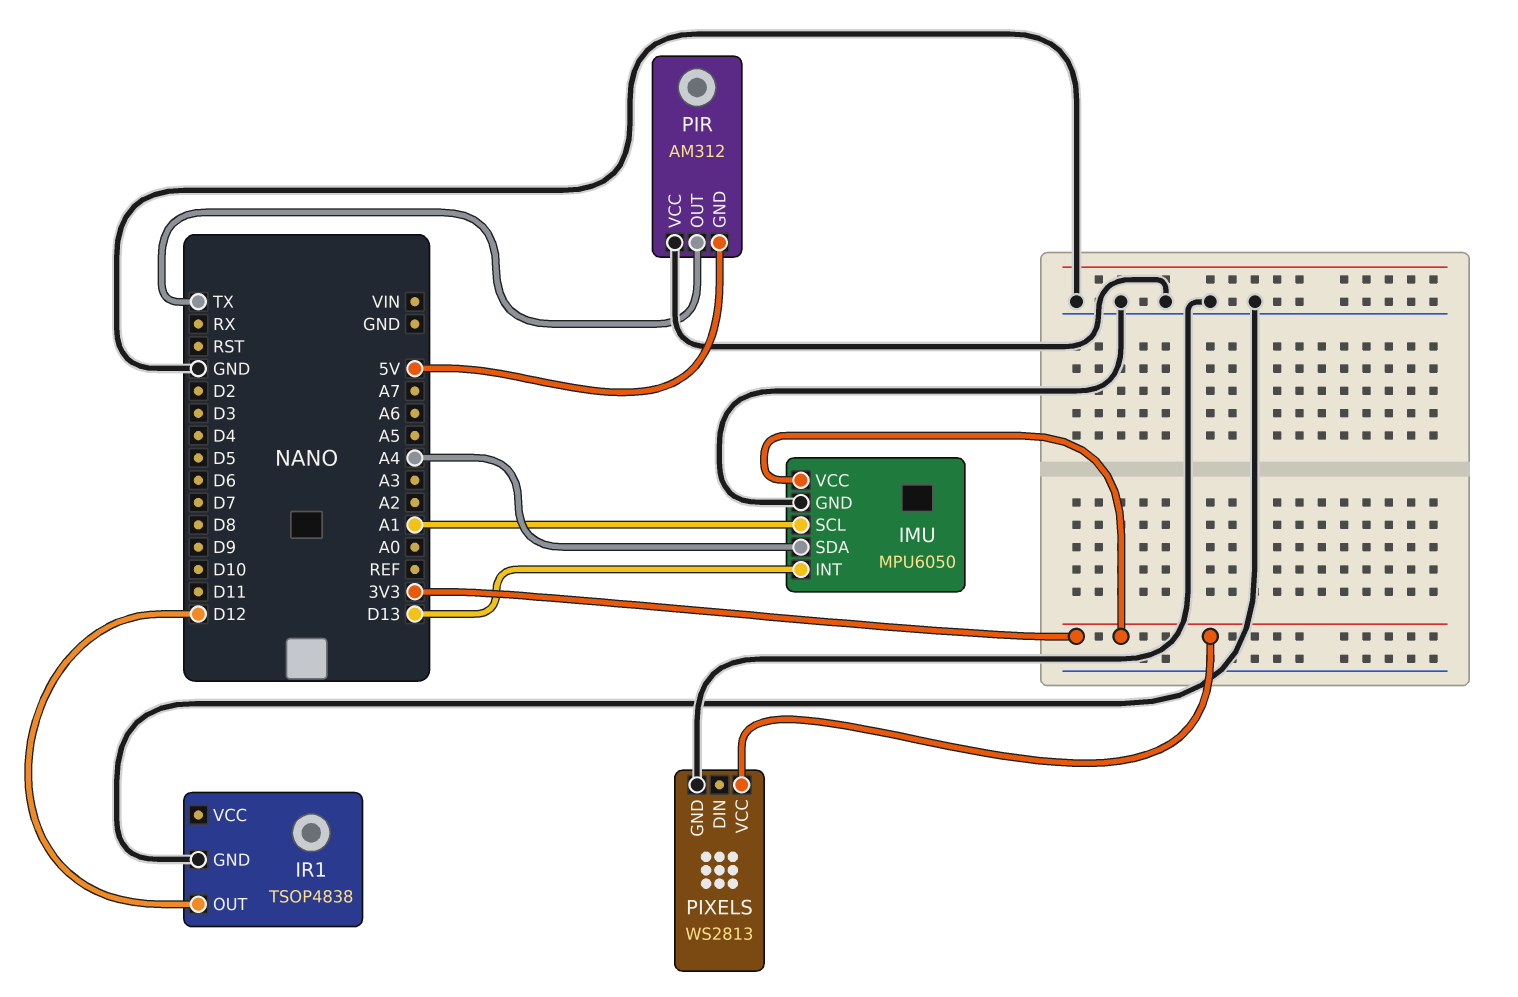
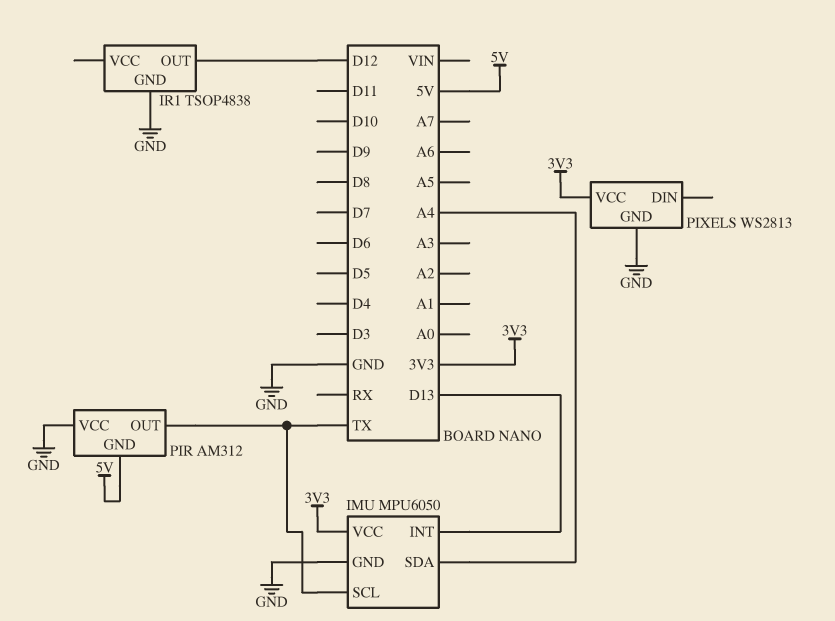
IMU pin SCL: A1 -> TX

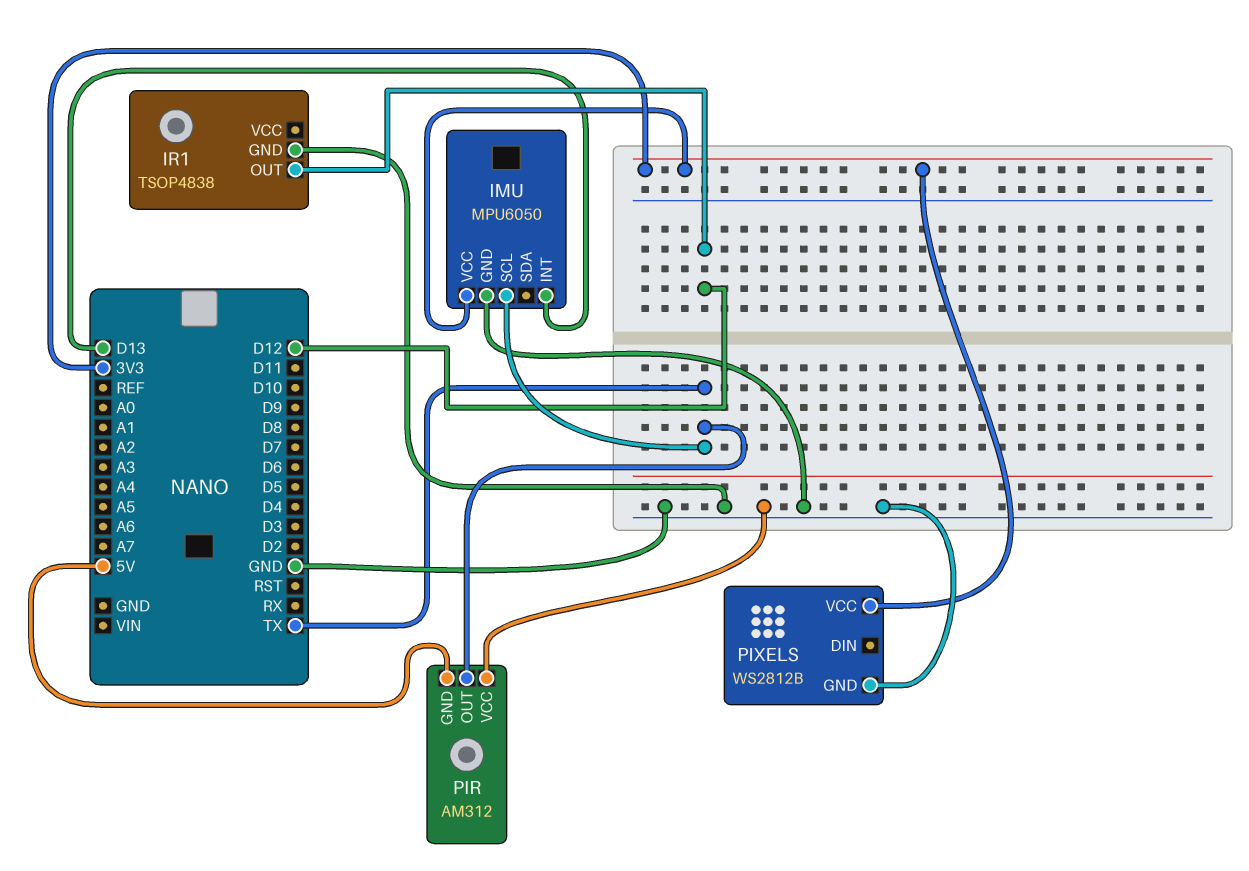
IMU pin SDA: A4 -> none
PIXELS: WS2813 -> WS2812B

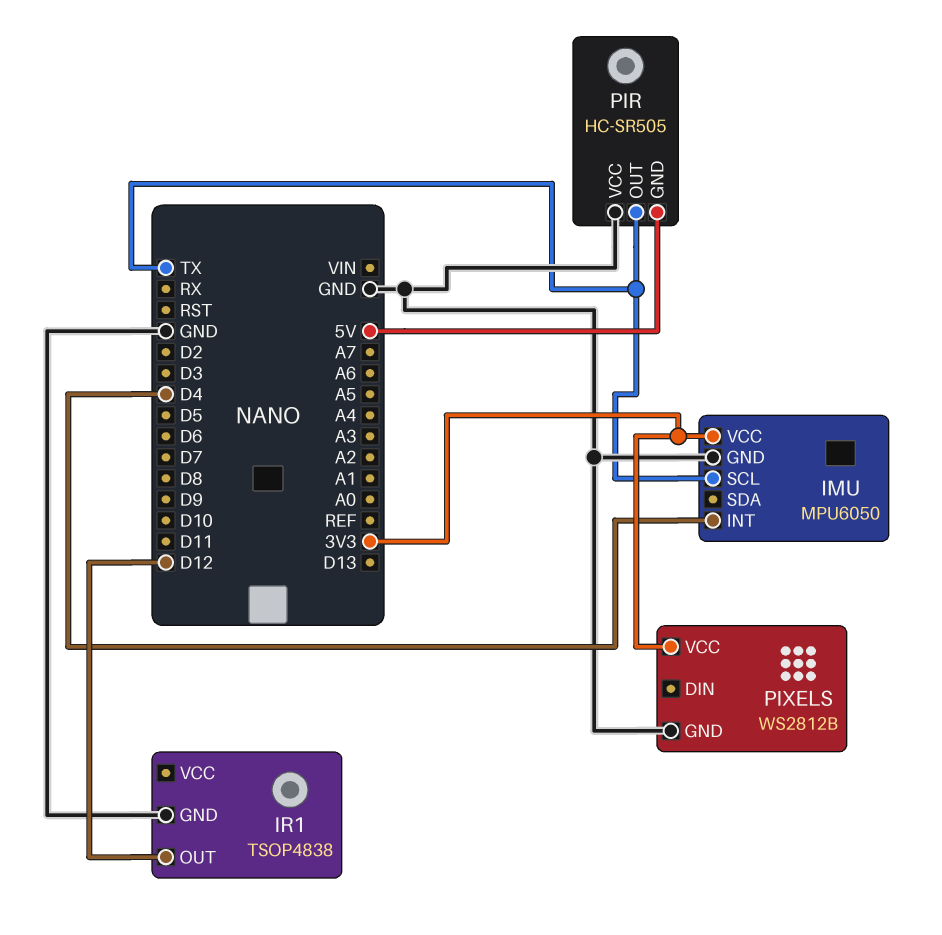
IMU pin INT: D13 -> D4
PIR: AM312 -> HC-SR505

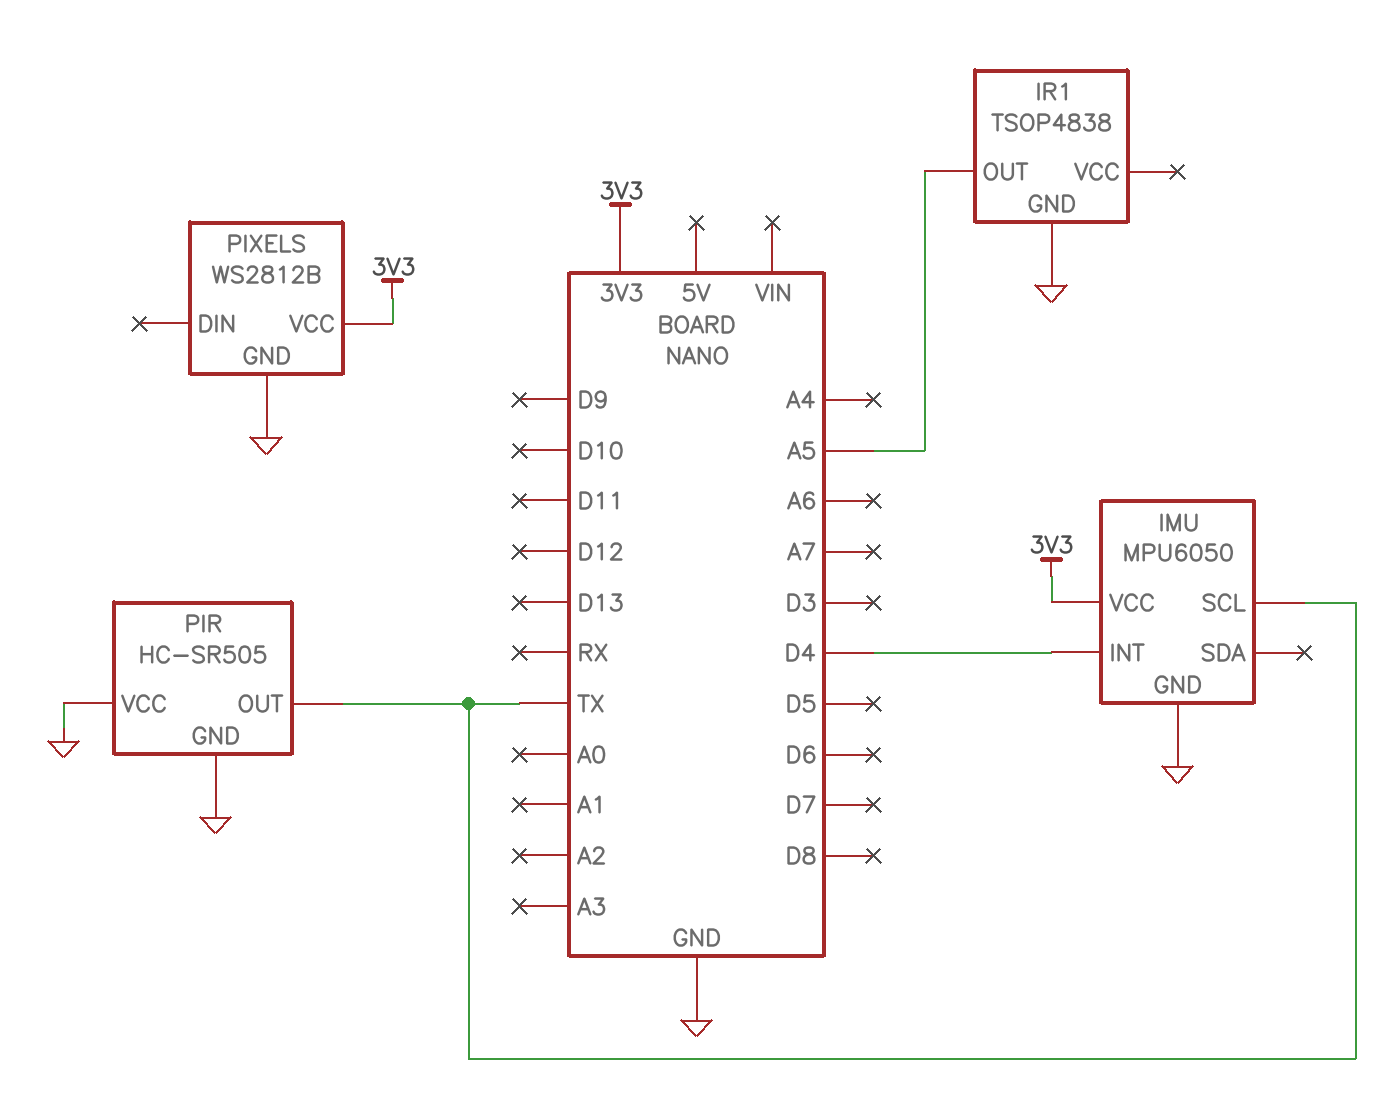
IR1 pin OUT: D12 -> A5
PIR pin GND: 5V -> GND

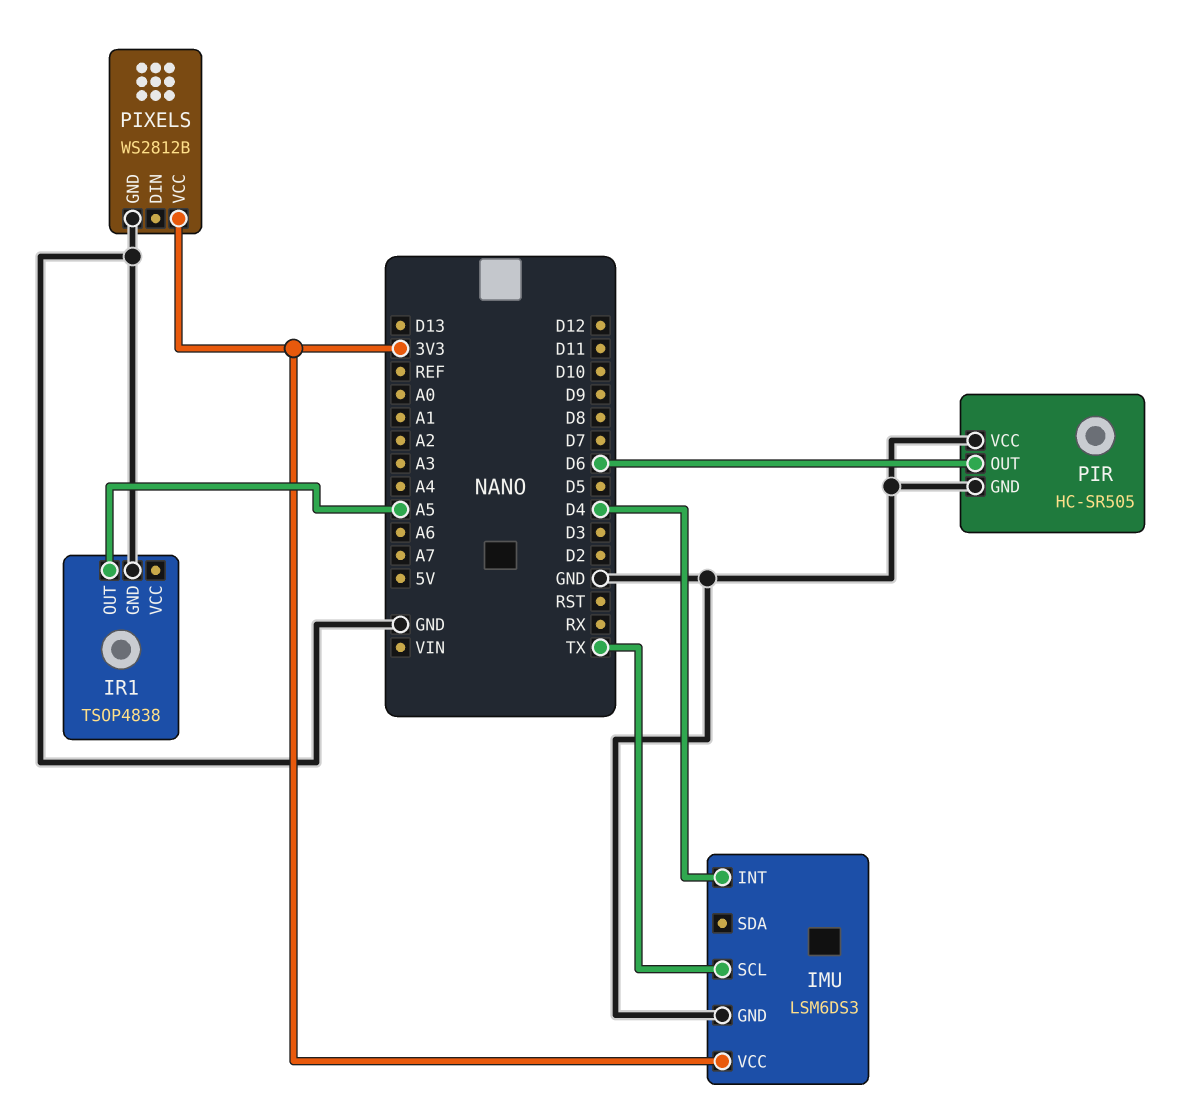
IMU: MPU6050 -> LSM6DS3
PIR pin OUT: TX -> D6

